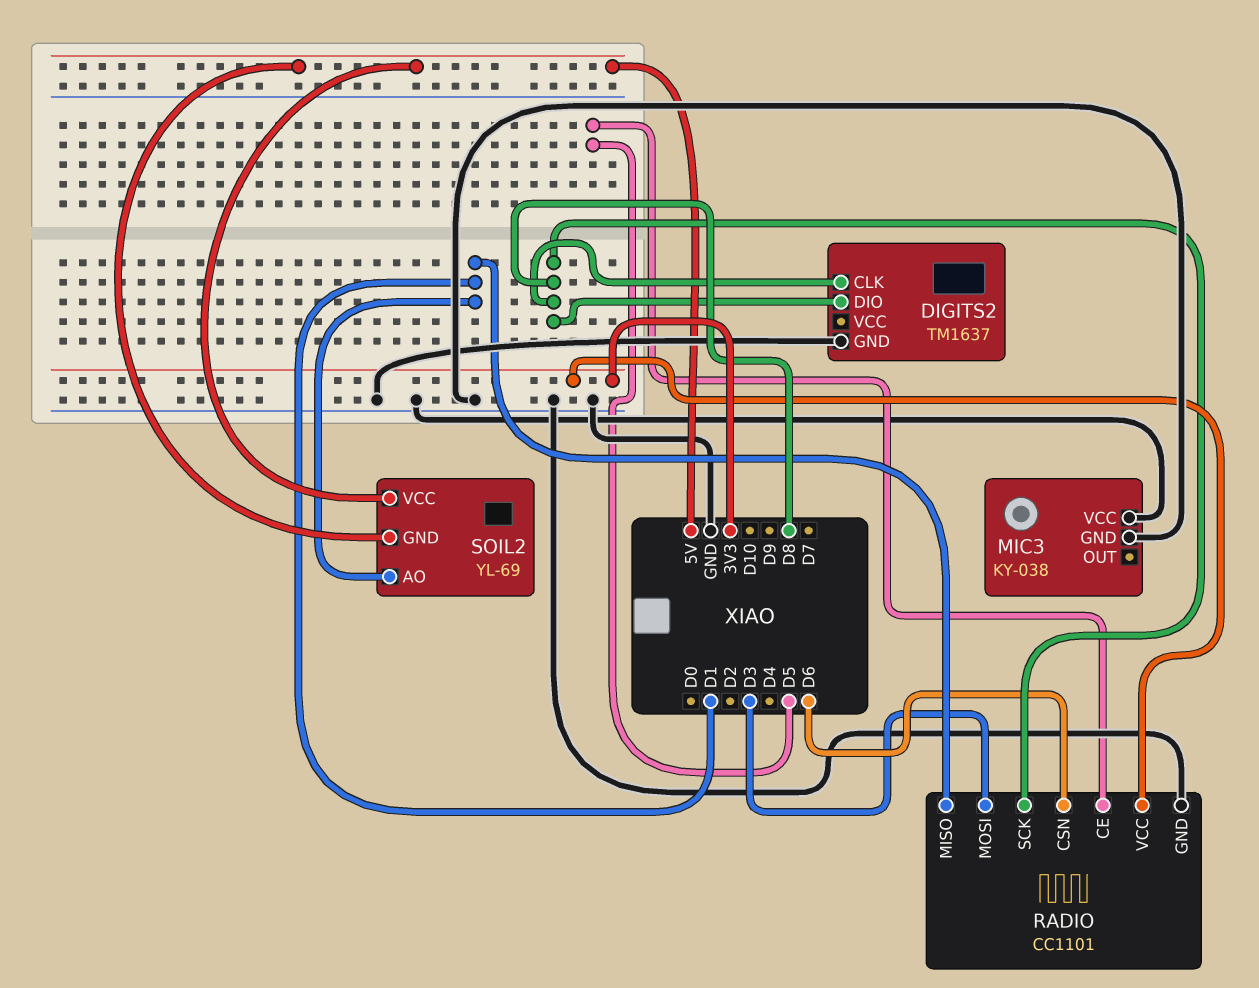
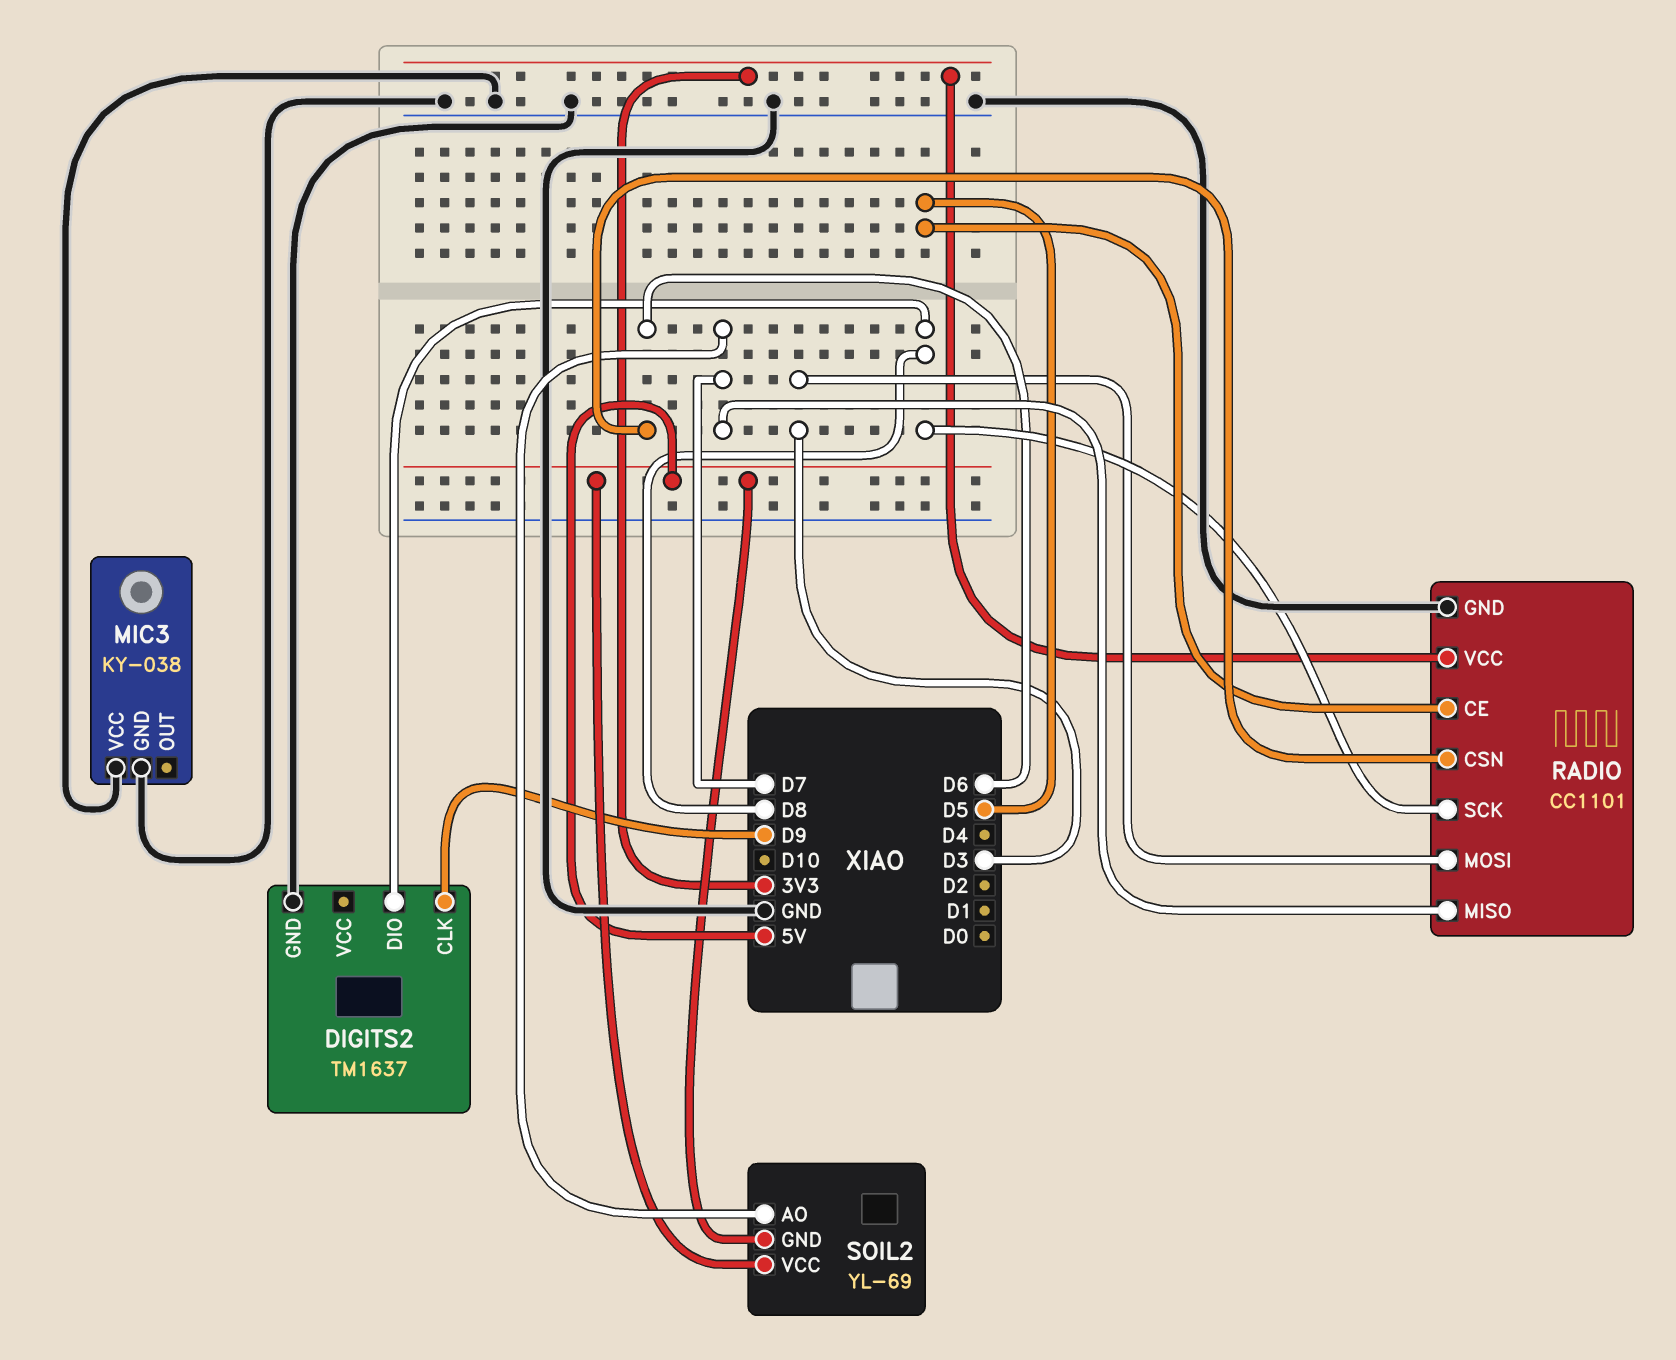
DIGITS2 pin CLK: D8 -> D9
RADIO pin MISO: D1 -> D7
SOIL2 pin AO: D1 -> D7

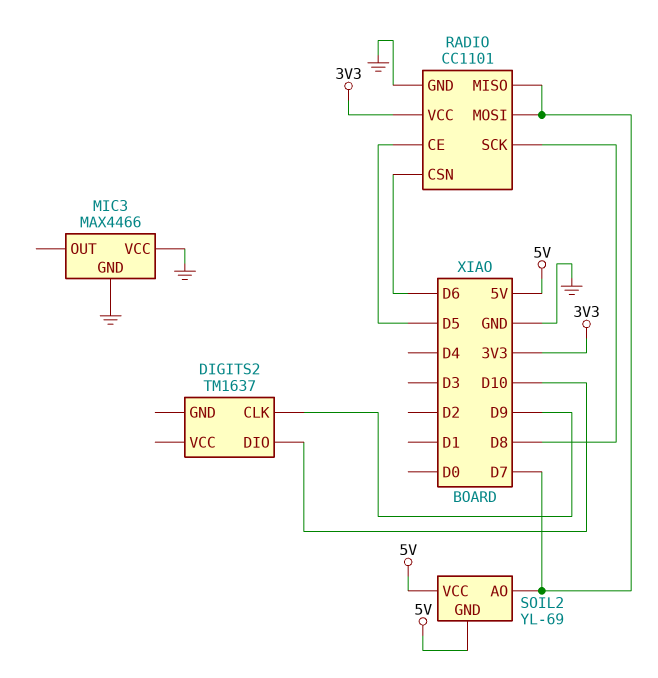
DIGITS2 pin DIO: D8 -> D10
DIGITS2 pin GND: GND -> none
MIC3: KY-038 -> MAX4466
RADIO pin MOSI: D3 -> D7

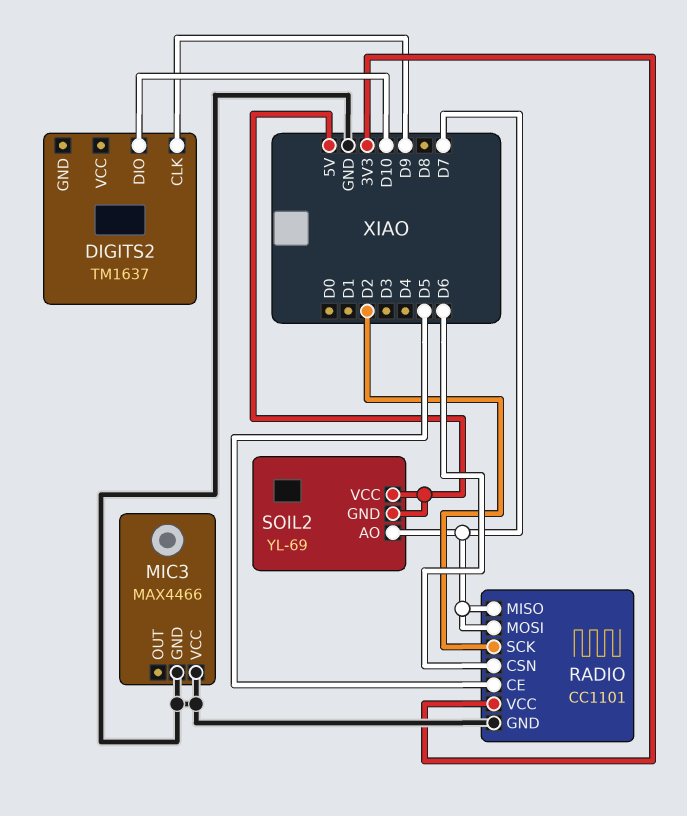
RADIO pin SCK: D8 -> D2

